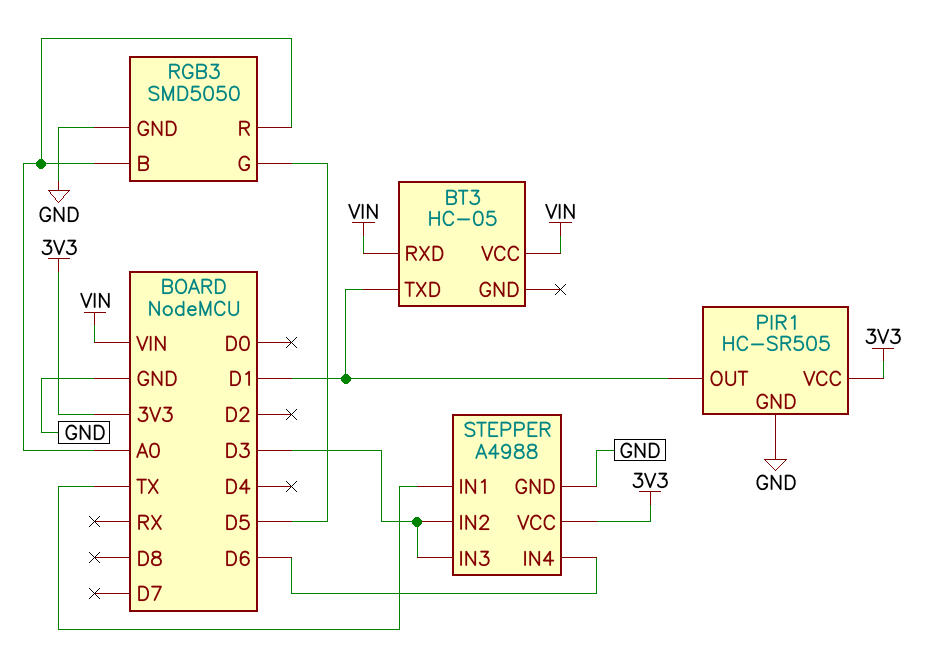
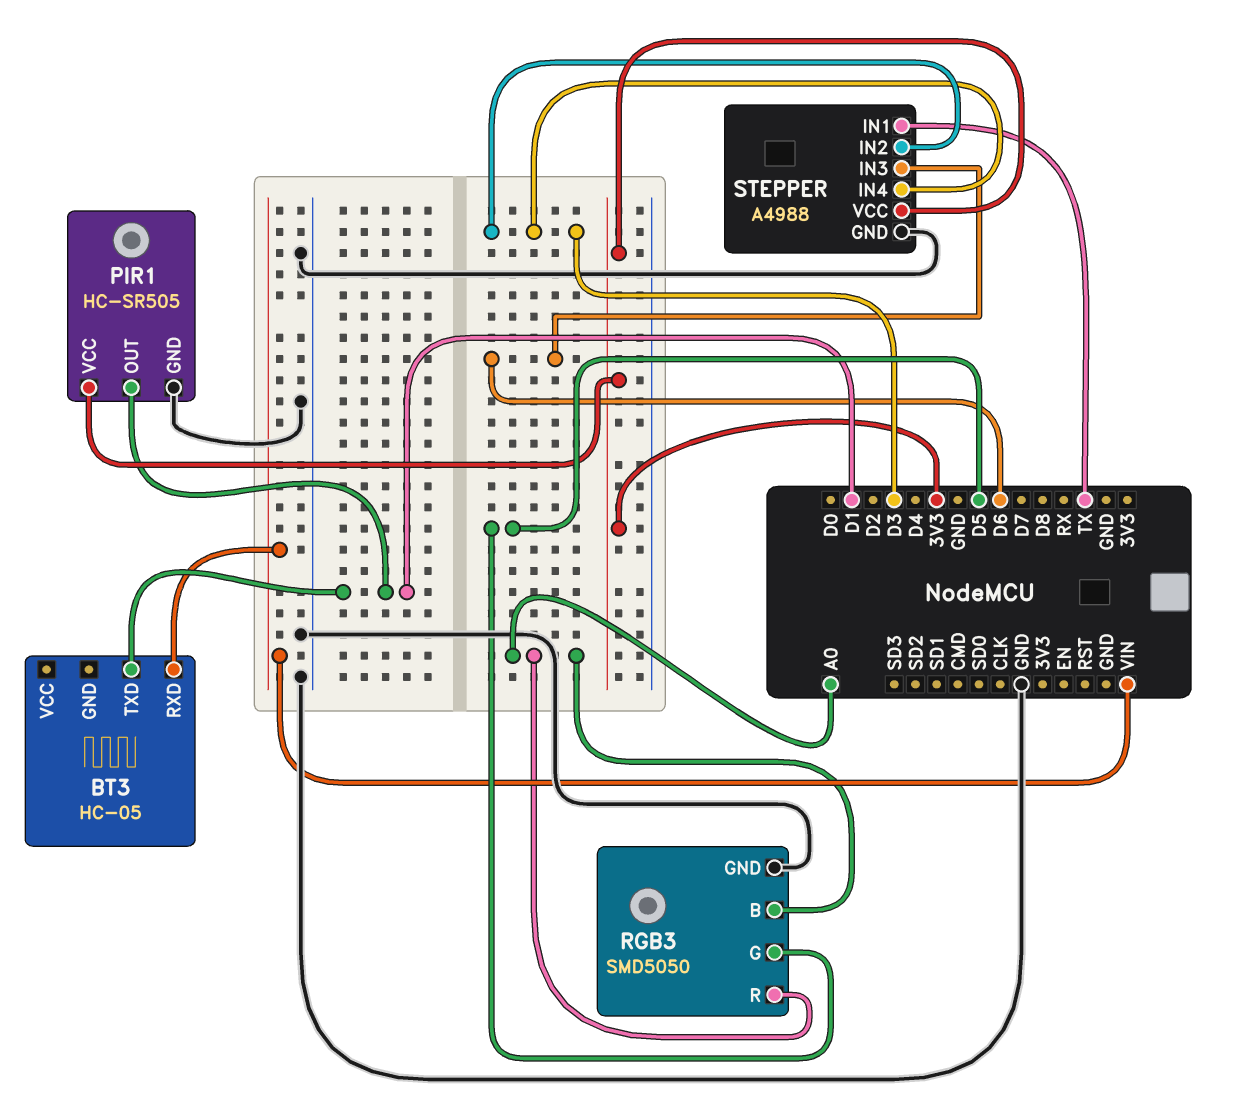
BT3 pin VCC: VIN -> none
STEPPER pin IN3: D3 -> D6
STEPPER pin IN4: D6 -> D3

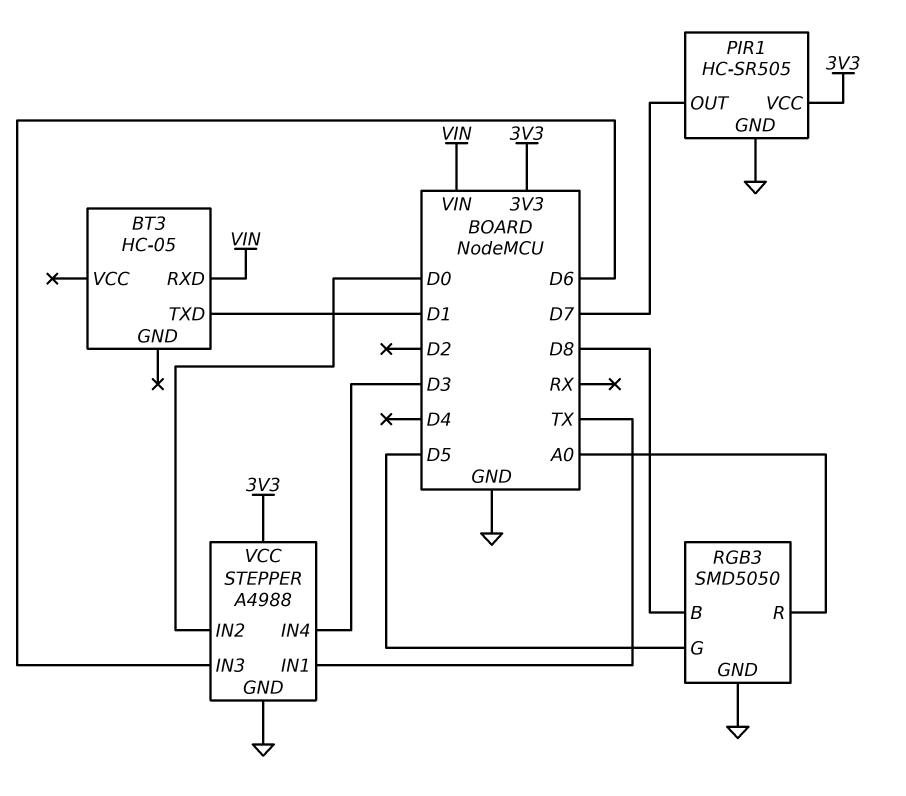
PIR1 pin OUT: D1 -> D7
RGB3 pin B: A0 -> D8
STEPPER pin IN2: D3 -> D0

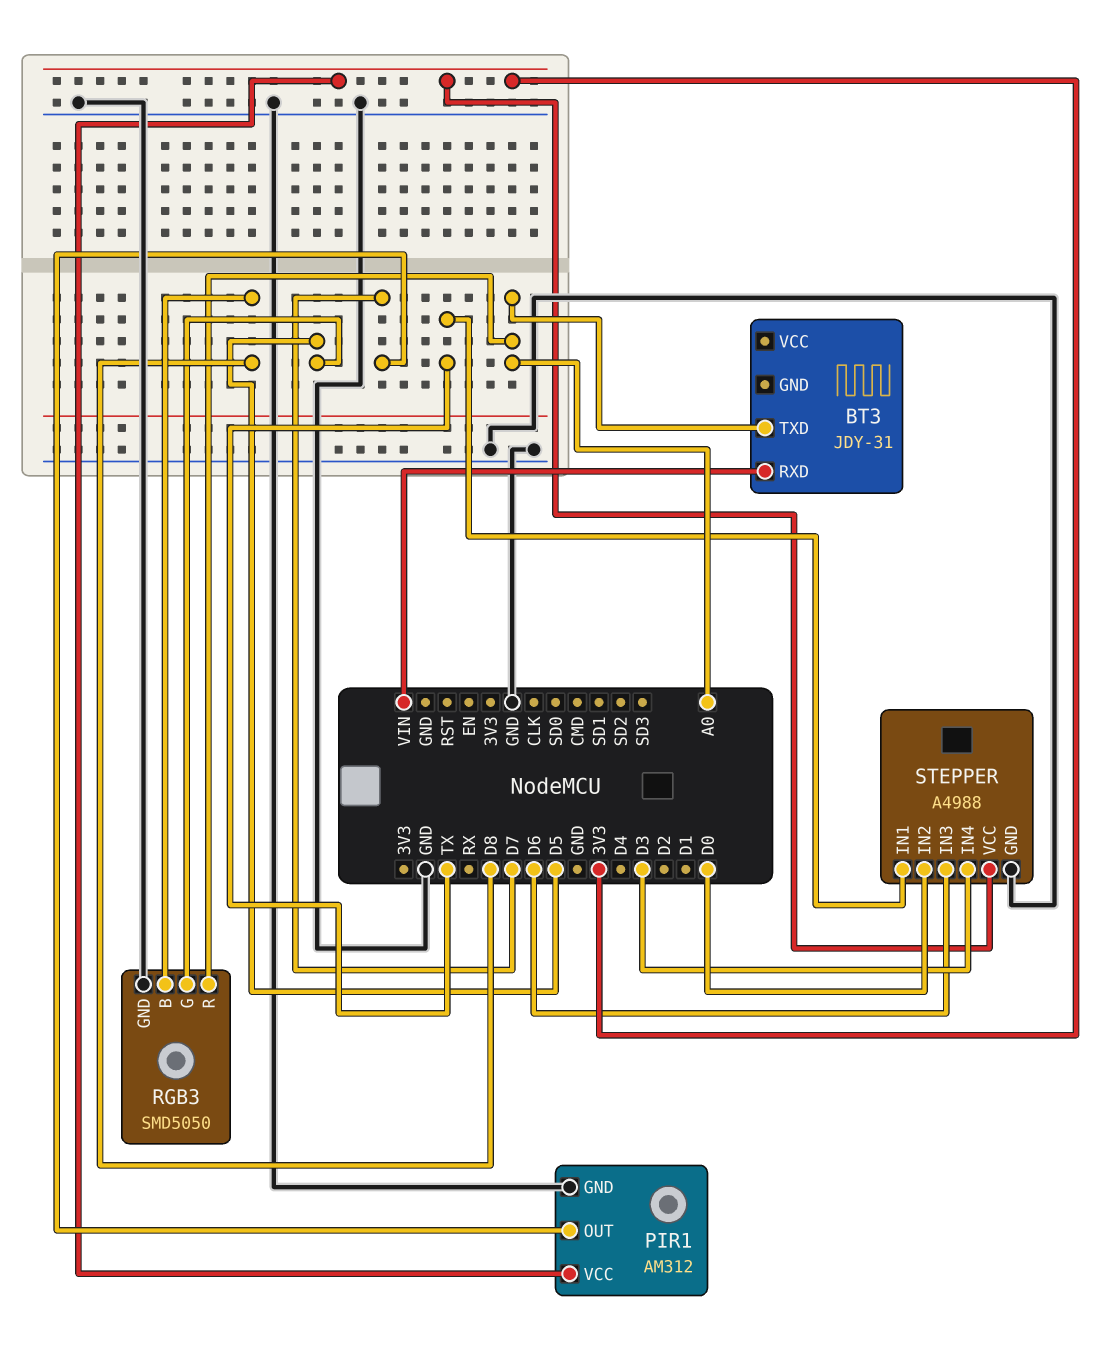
BT3: HC-05 -> JDY-31
BT3 pin TXD: D1 -> A0
PIR1: HC-SR505 -> AM312

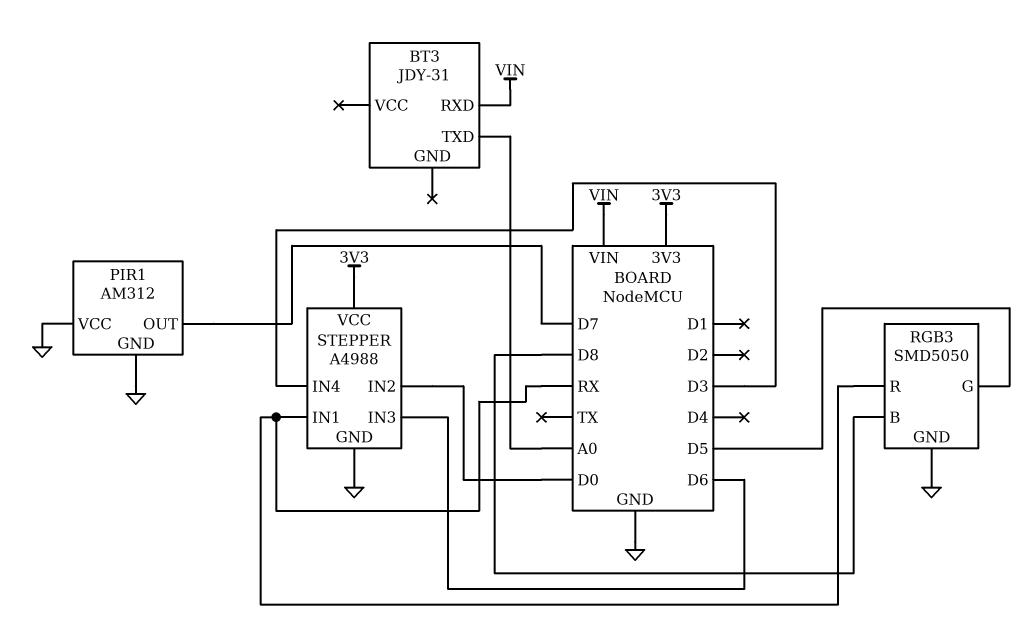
PIR1 pin VCC: 3V3 -> GND
RGB3 pin R: A0 -> RX
STEPPER pin IN1: TX -> RX

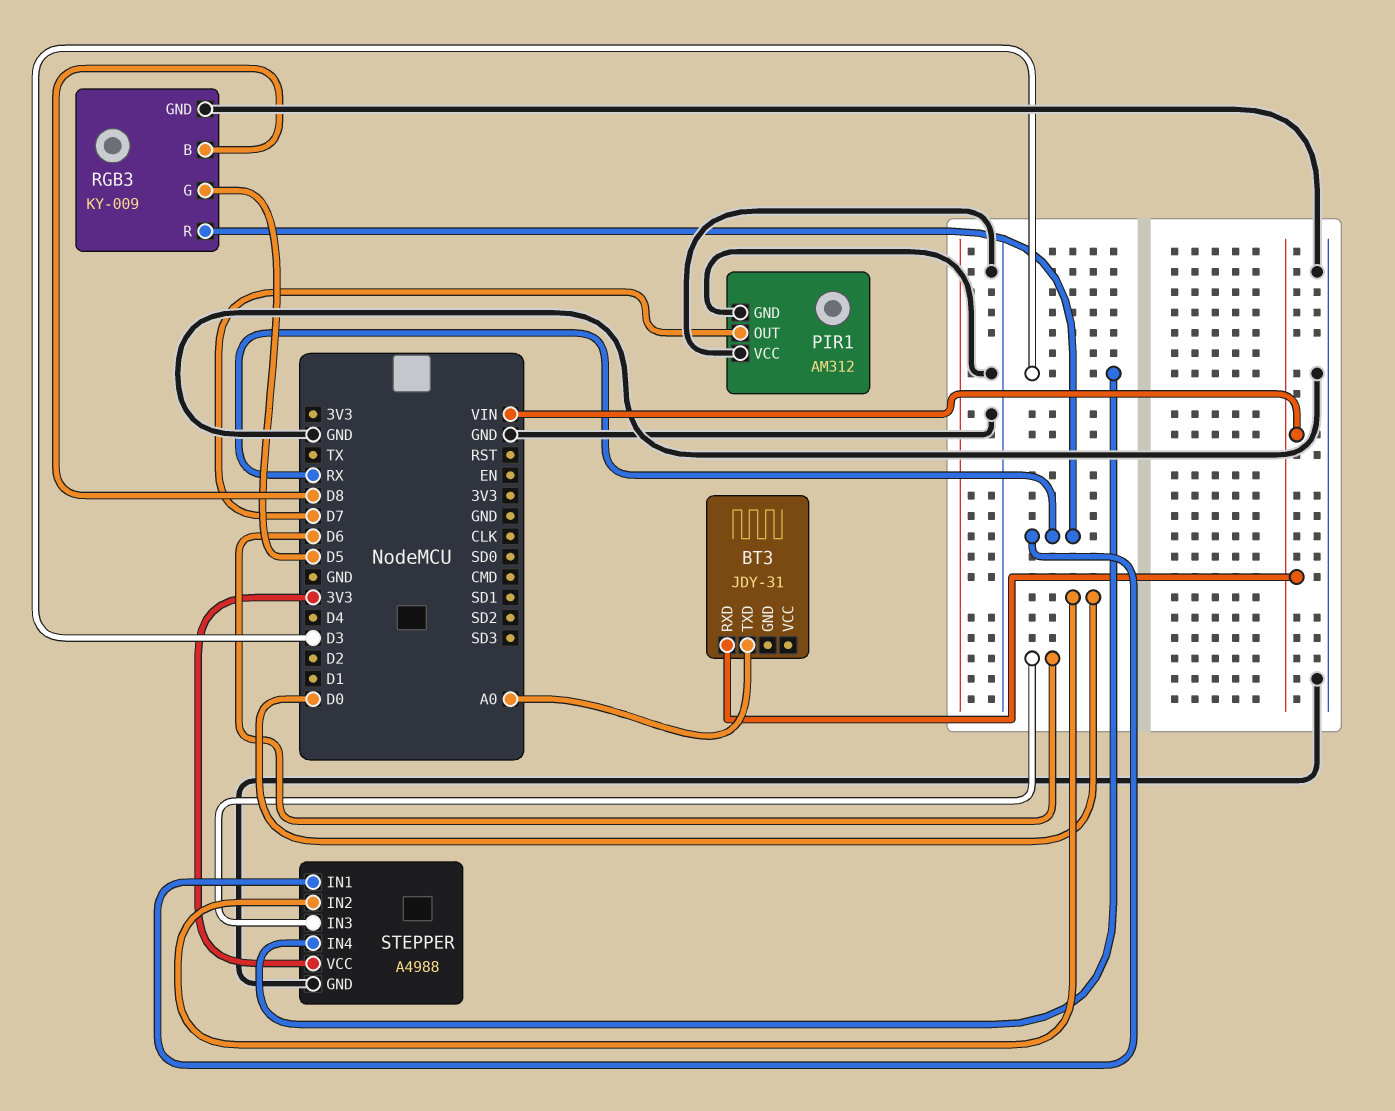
RGB3: SMD5050 -> KY-009

